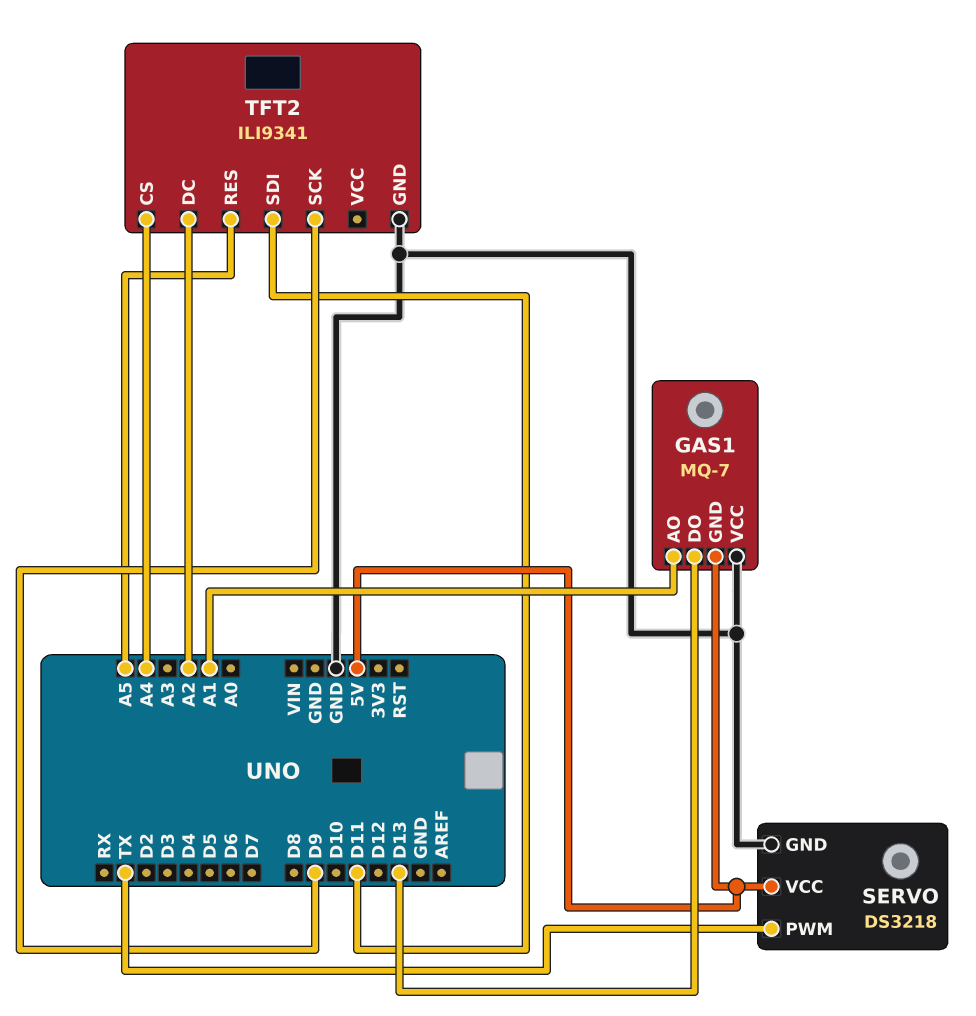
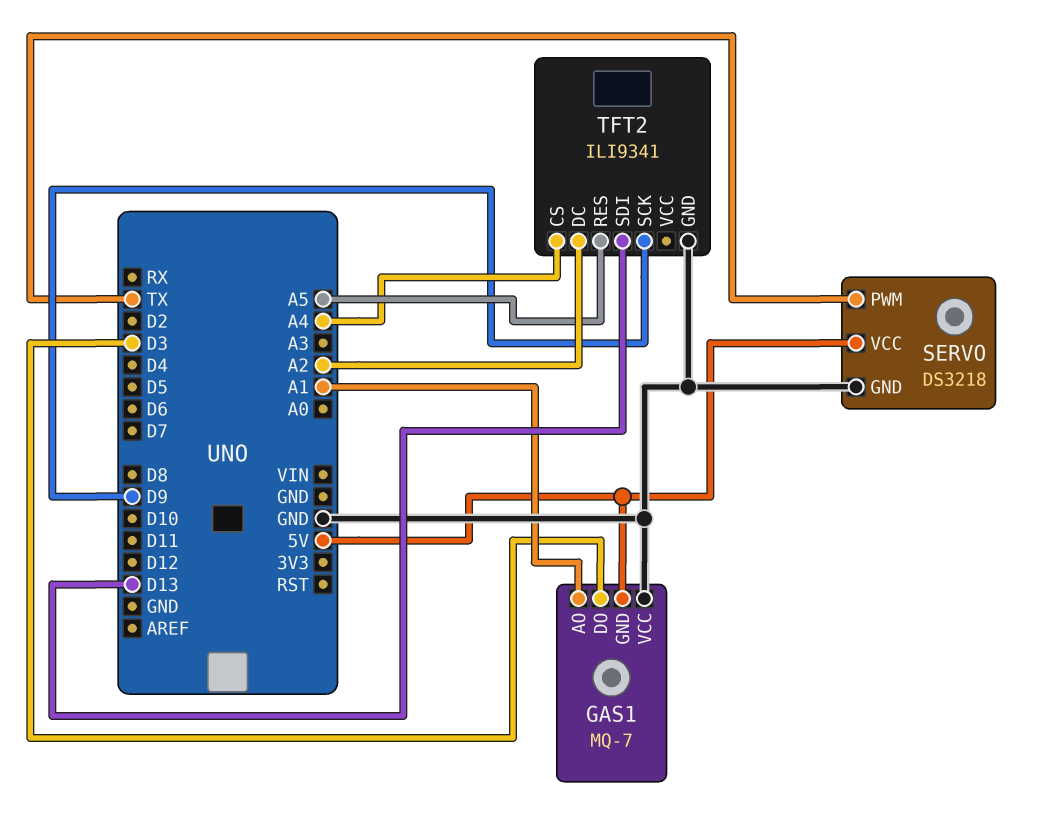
GAS1 pin DO: D13 -> D3
TFT2 pin SDI: D11 -> D13

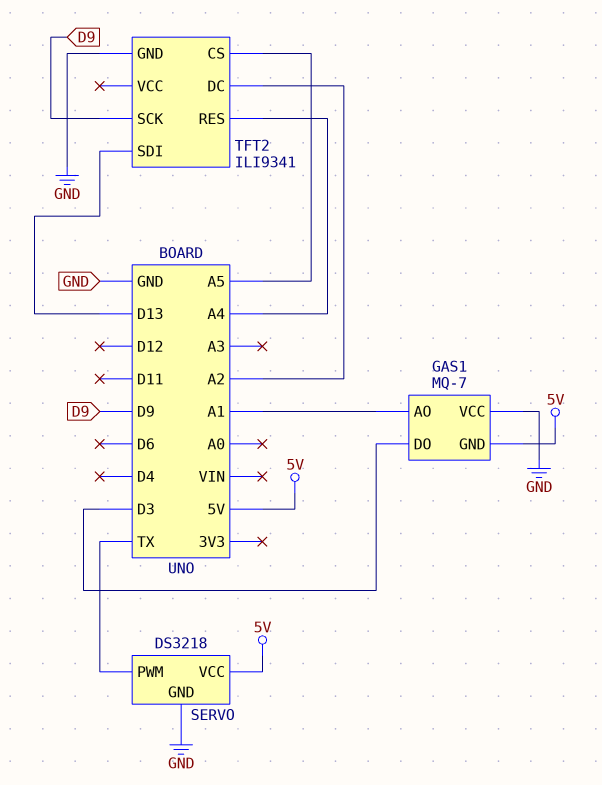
TFT2 pin CS: A4 -> A5
TFT2 pin RES: A5 -> A4

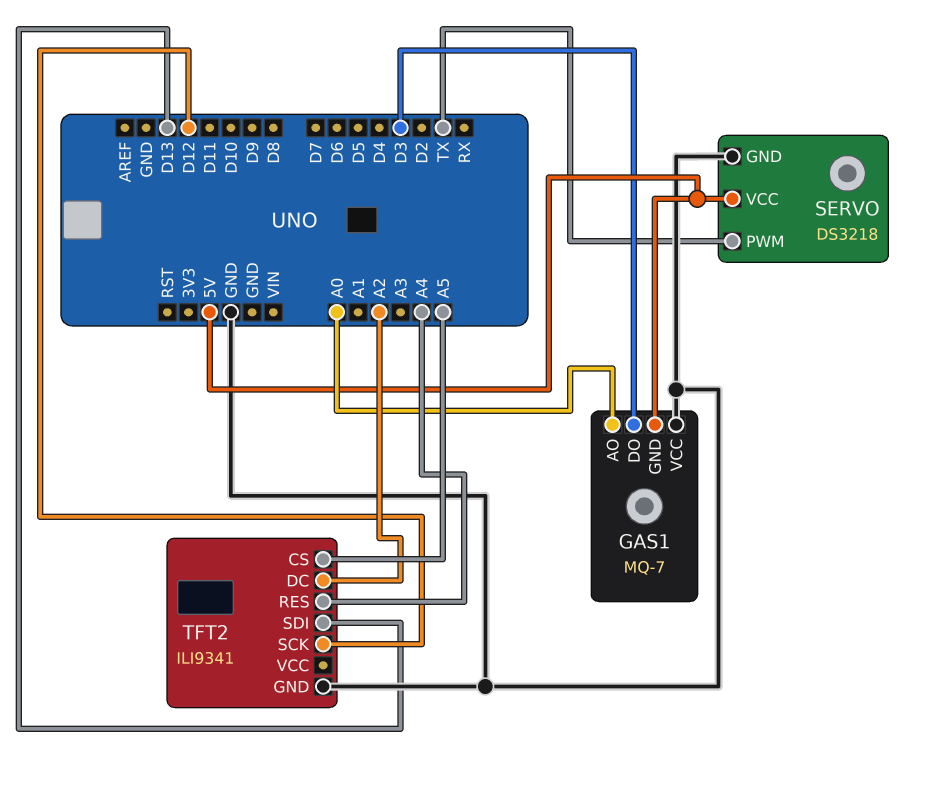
GAS1 pin AO: A1 -> A0
TFT2 pin SCK: D9 -> D12

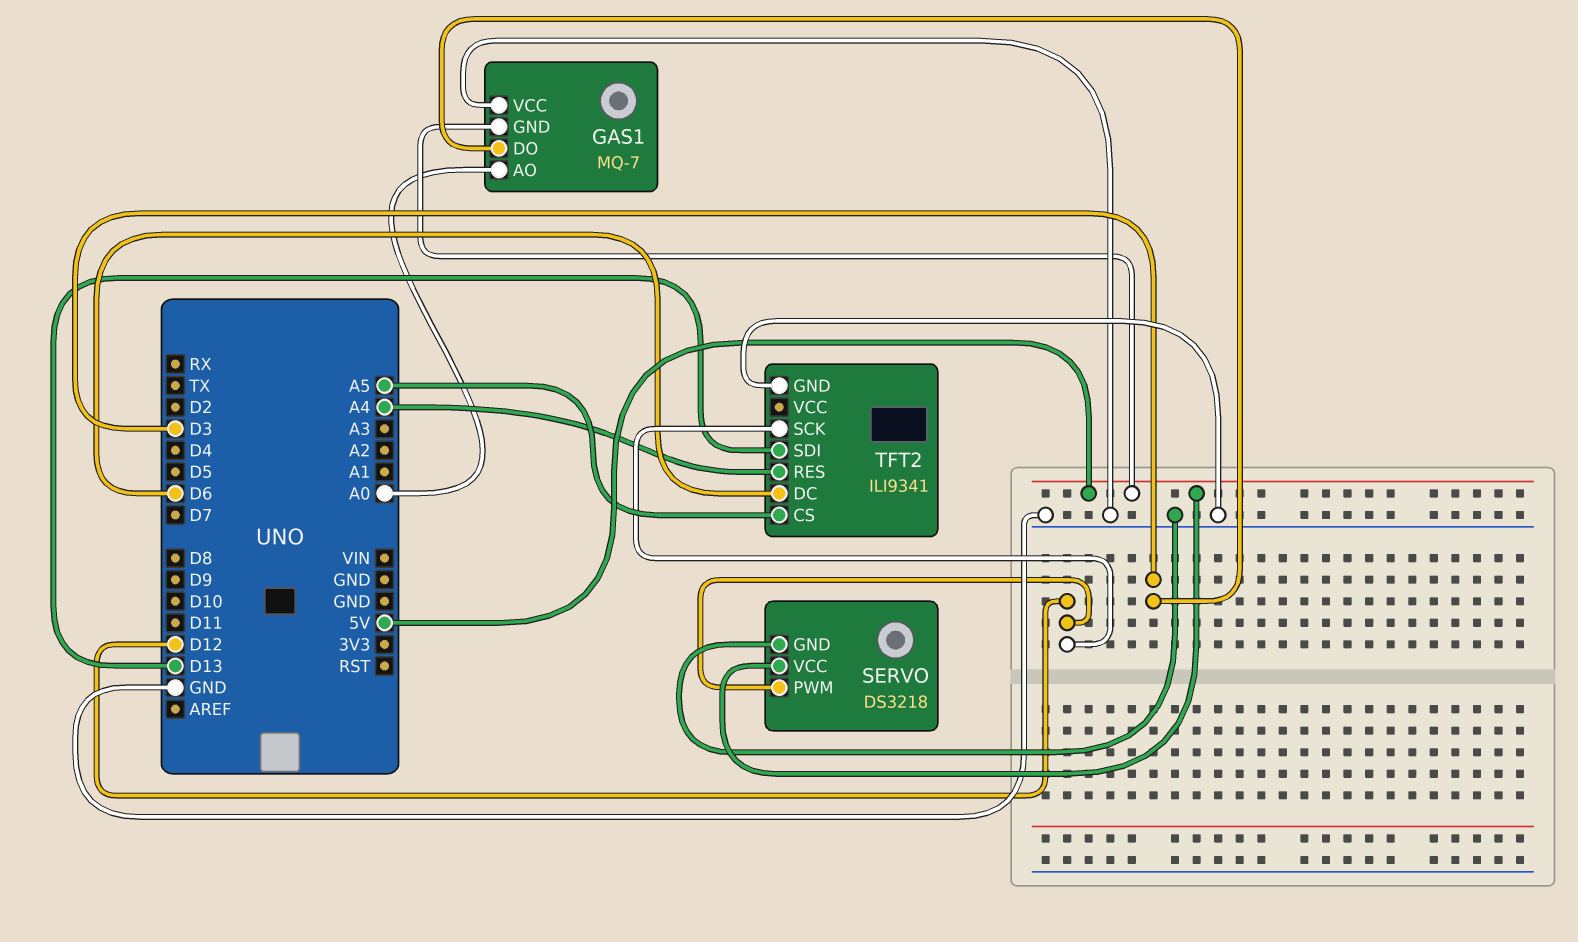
SERVO pin PWM: TX -> D12
TFT2 pin DC: A2 -> D6

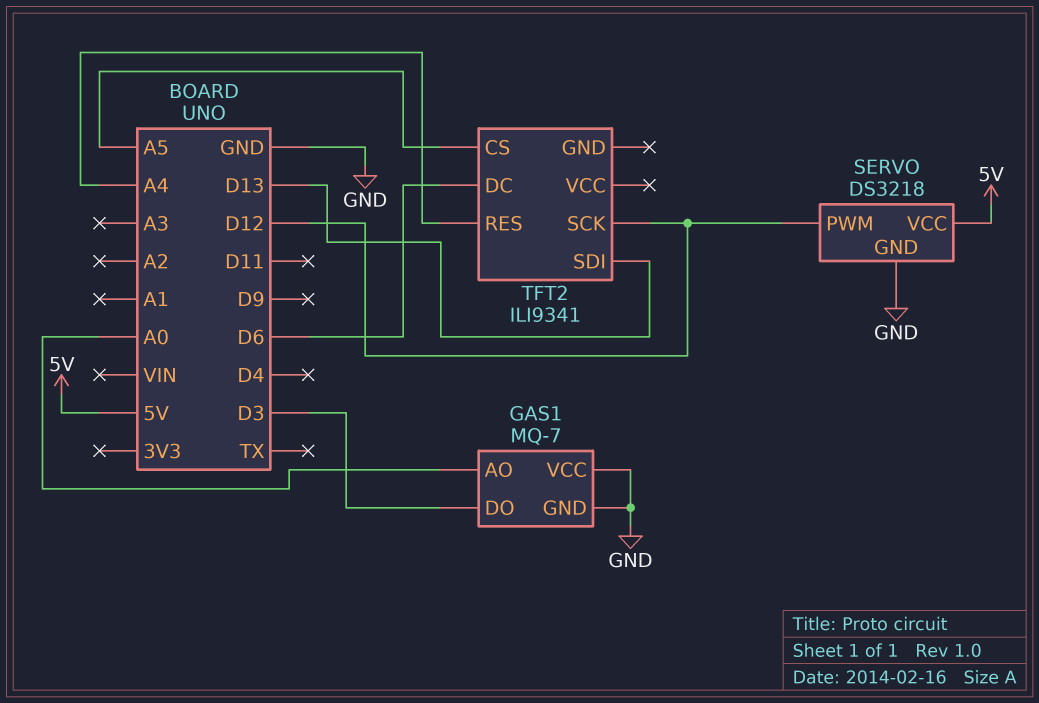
GAS1 pin GND: 5V -> GND
TFT2 pin GND: GND -> none

